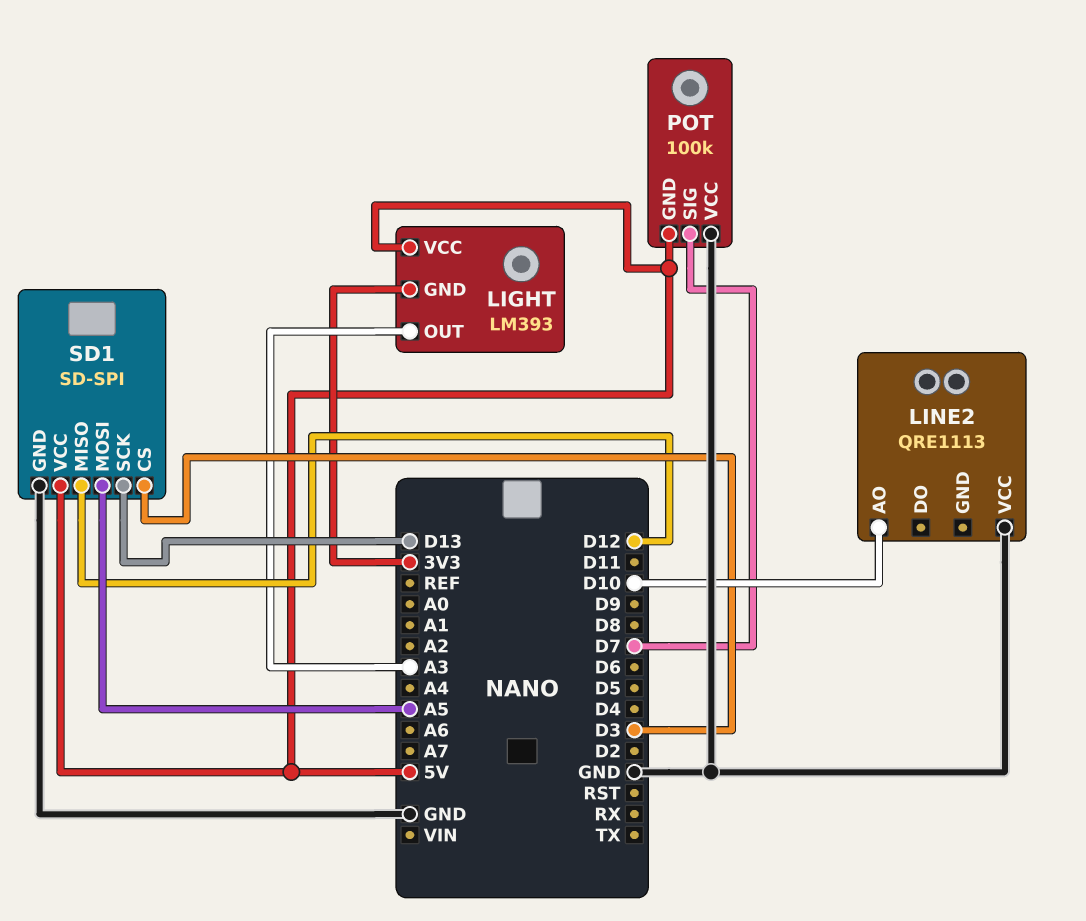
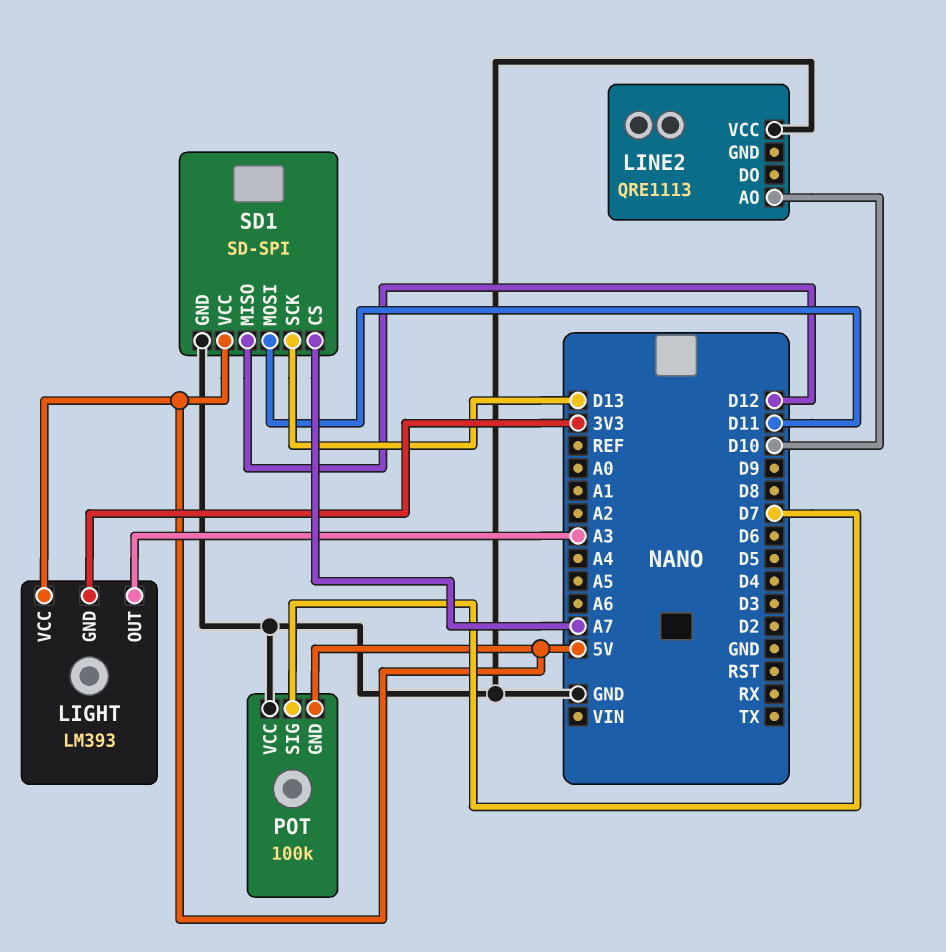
SD1 pin CS: D3 -> A7
SD1 pin MOSI: A5 -> D11

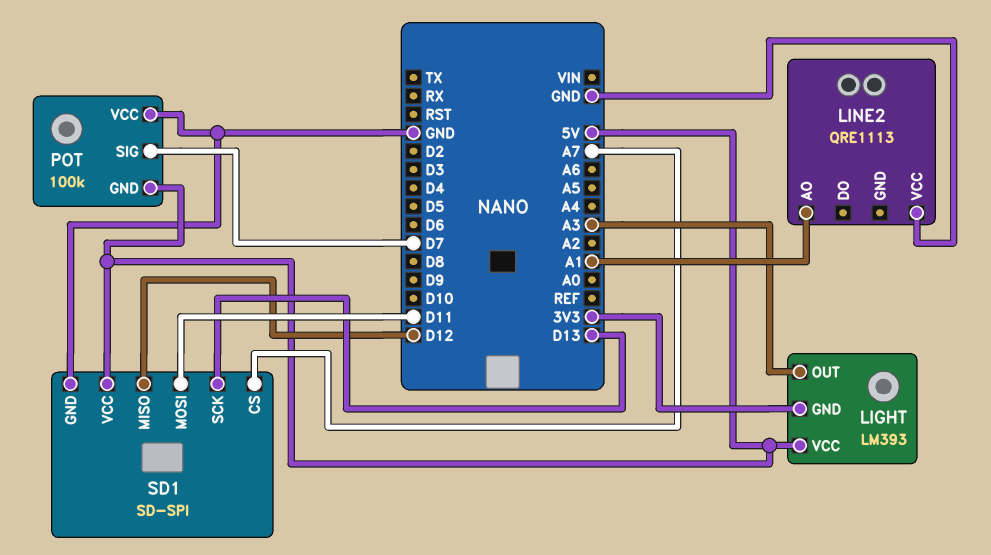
LINE2 pin AO: D10 -> A1

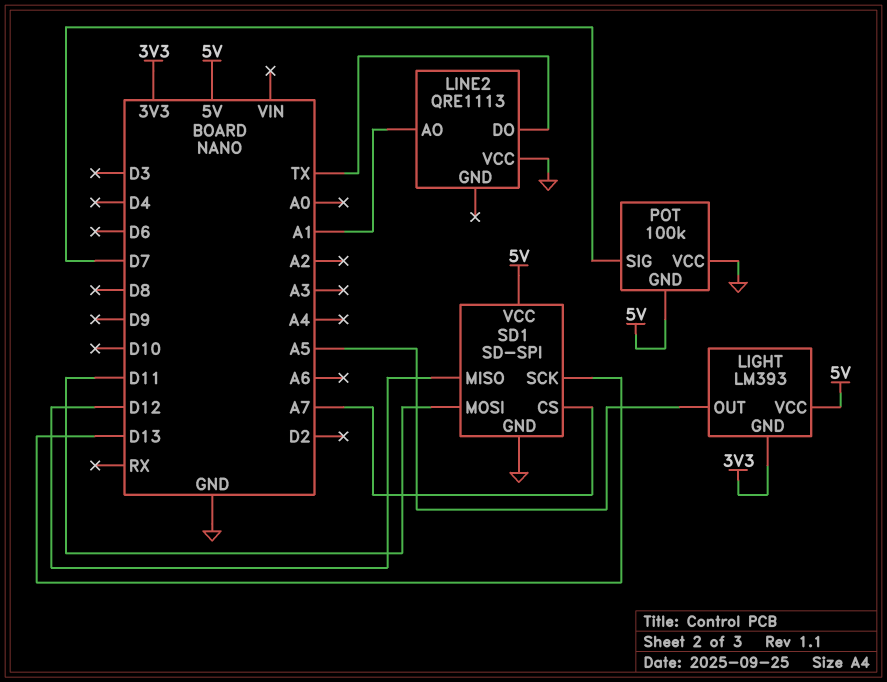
LIGHT pin OUT: A3 -> A5
LINE2 pin DO: none -> TX

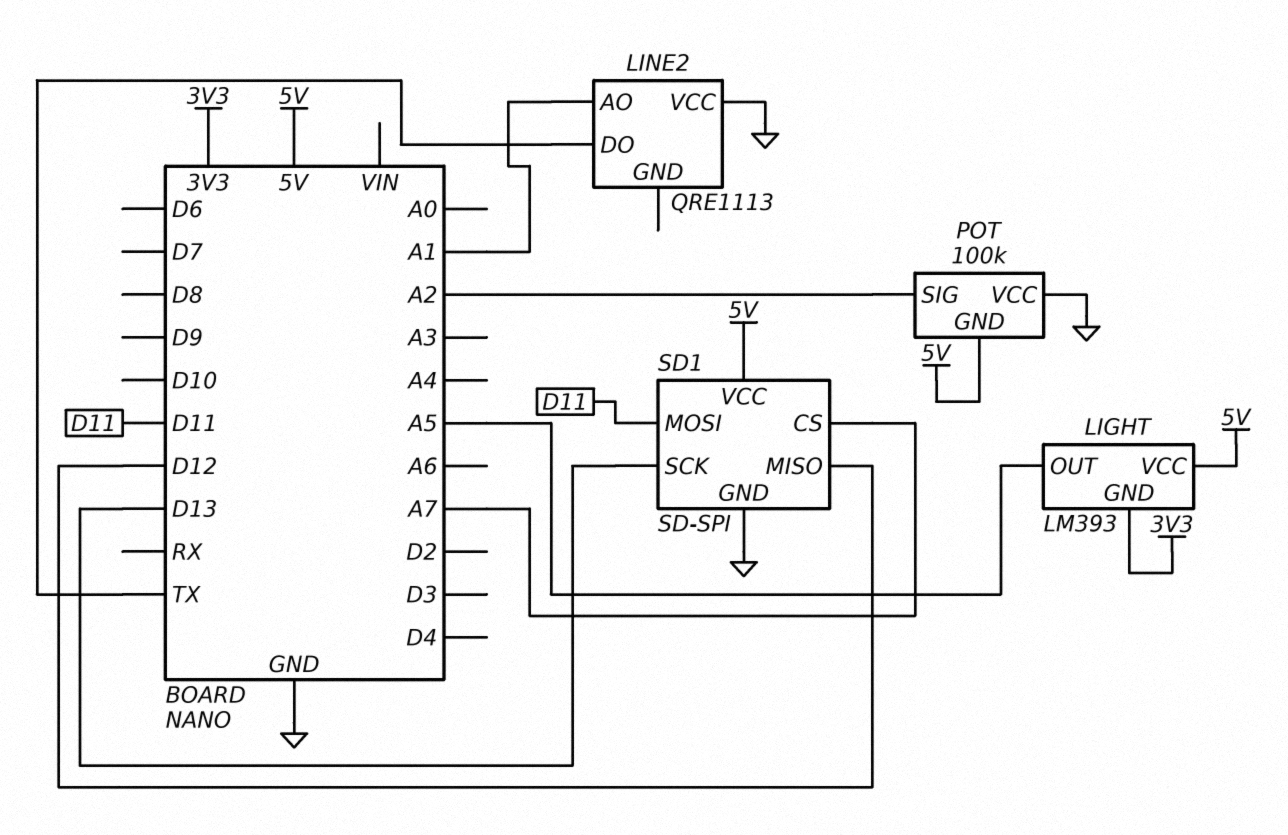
POT pin SIG: D7 -> A2

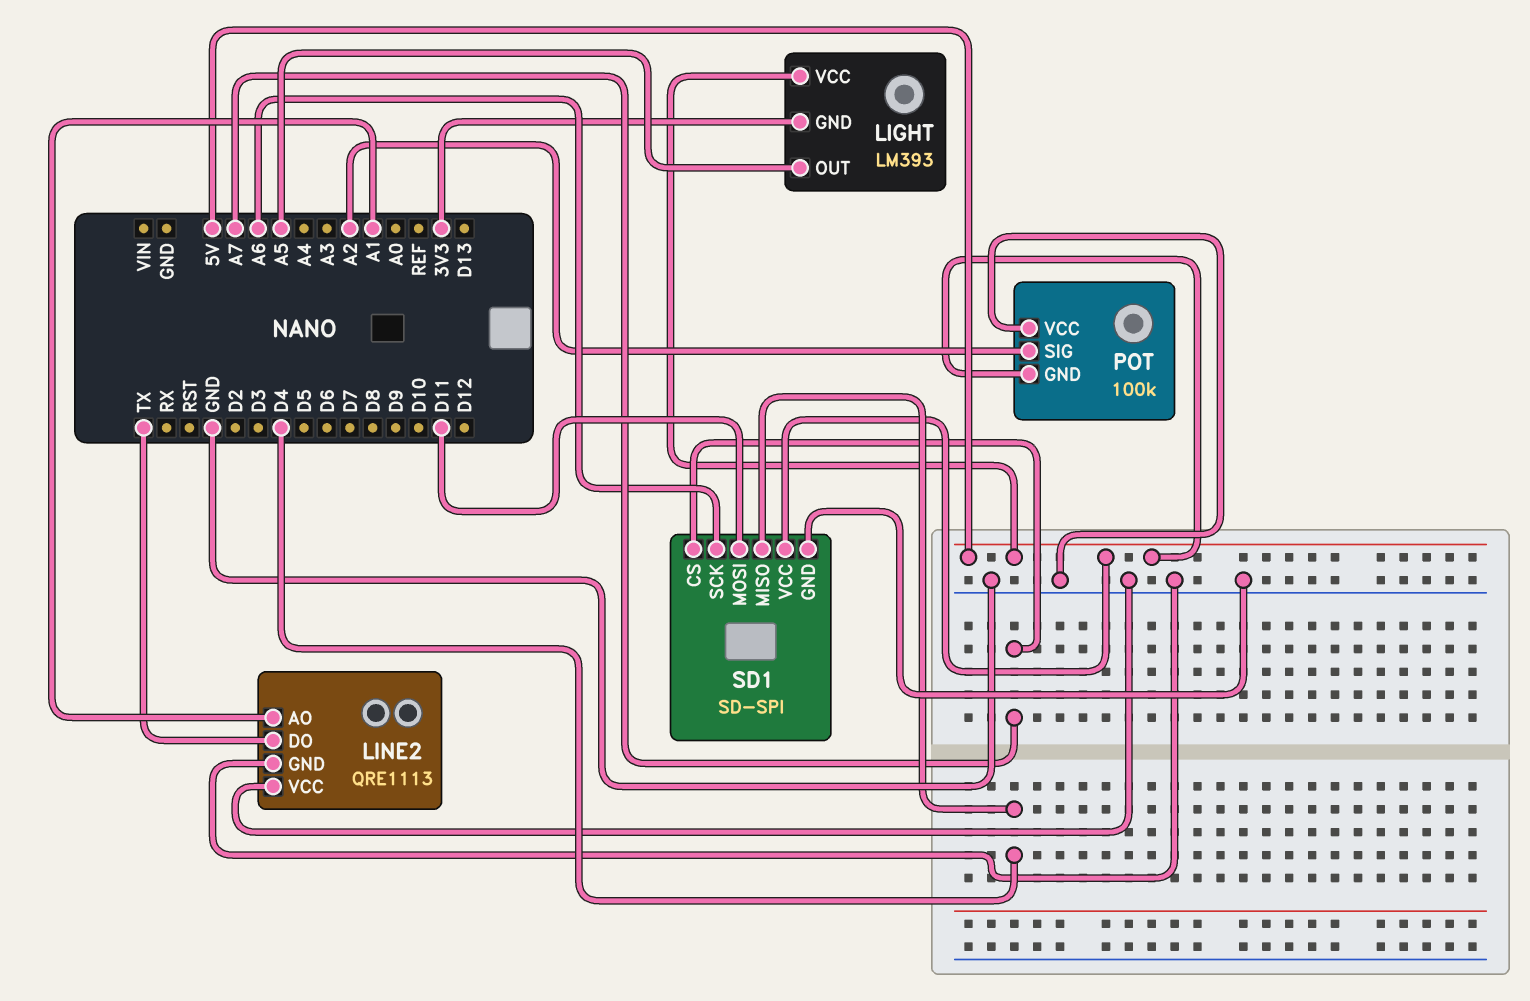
LINE2 pin GND: none -> GND
SD1 pin MISO: D12 -> D4
SD1 pin SCK: D13 -> A6

